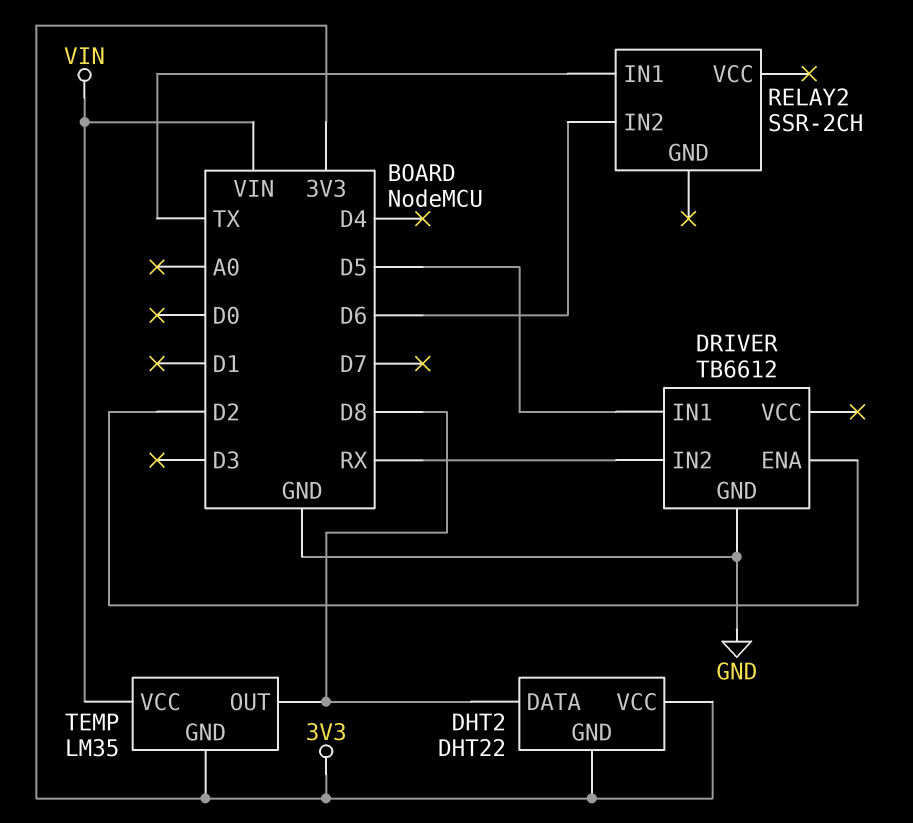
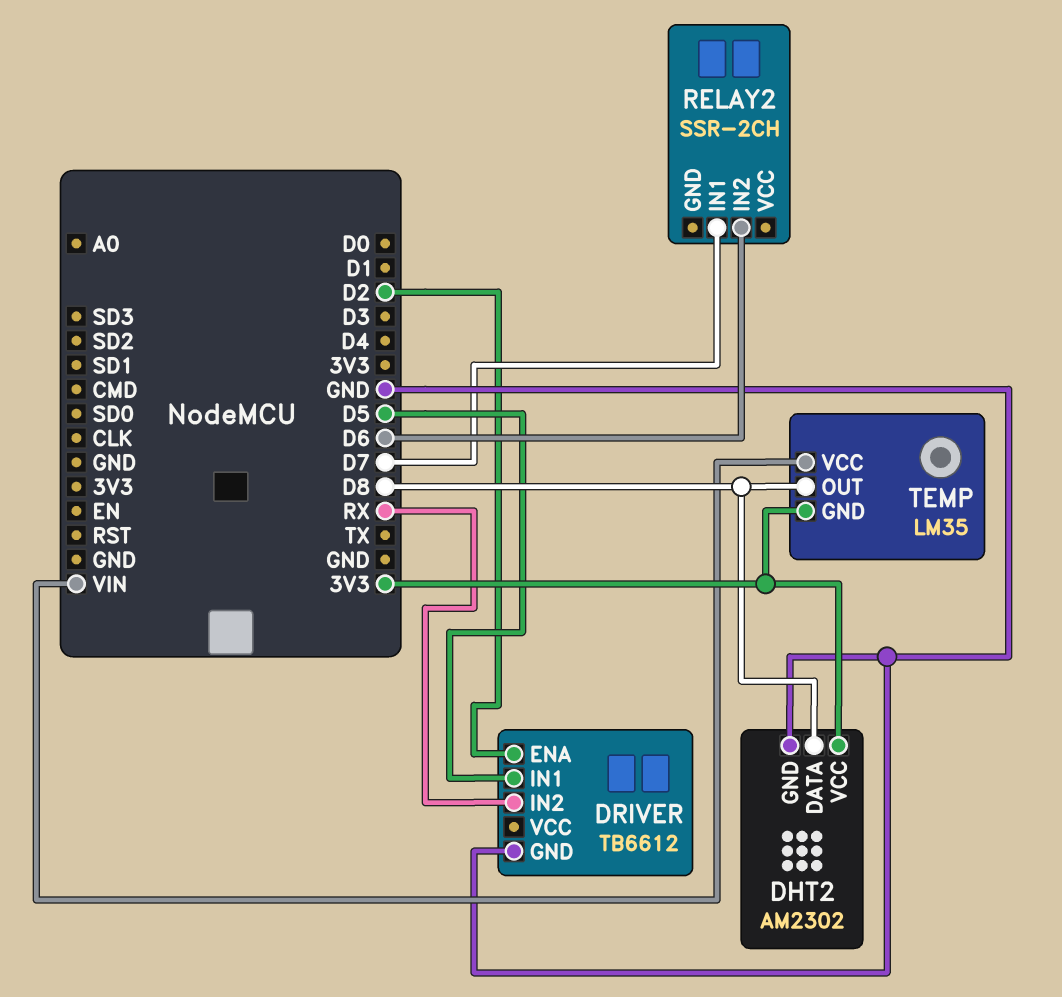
DHT2: DHT22 -> AM2302
DHT2 pin GND: 3V3 -> GND
RELAY2 pin IN1: TX -> D7

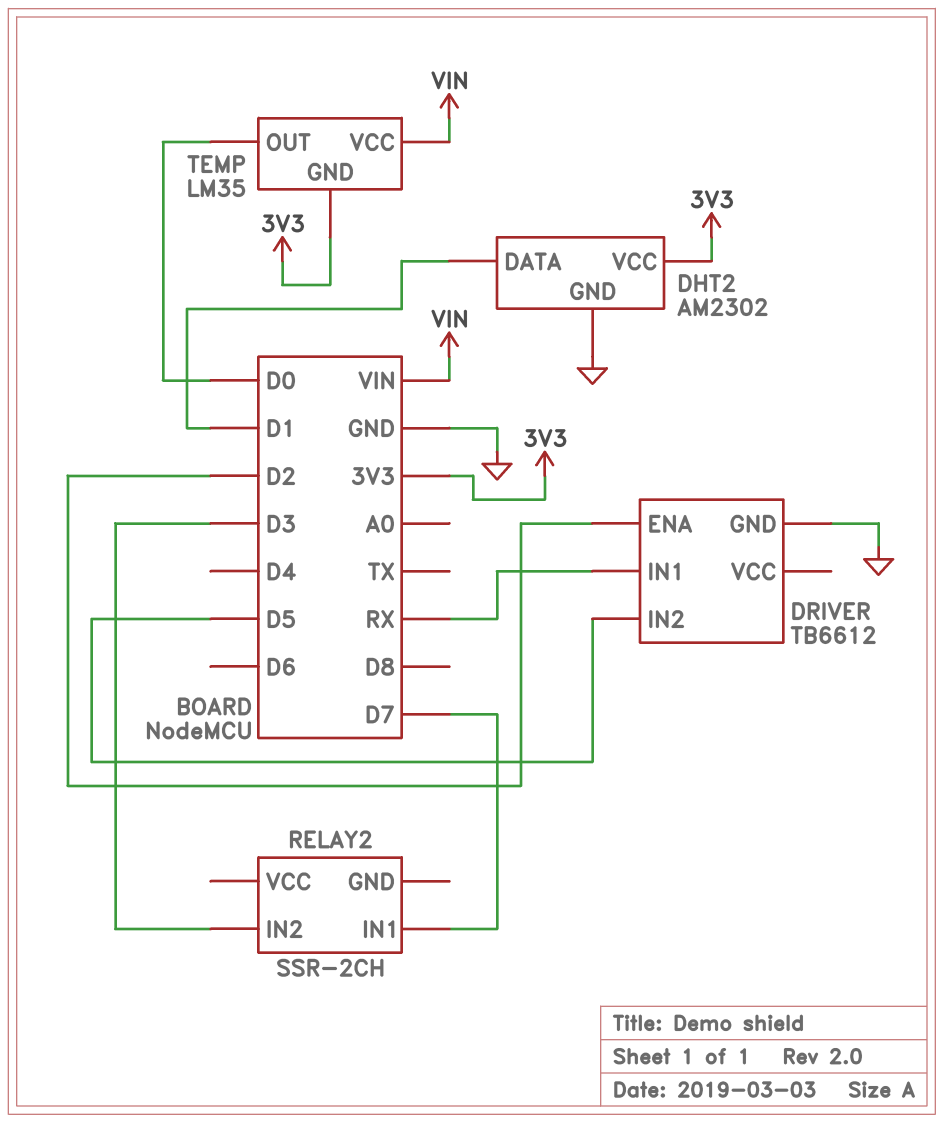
DHT2 pin DATA: D8 -> D1
DRIVER pin IN1: D5 -> RX
DRIVER pin IN2: RX -> D5
RELAY2 pin IN2: D6 -> D3
TEMP pin OUT: D8 -> D0

